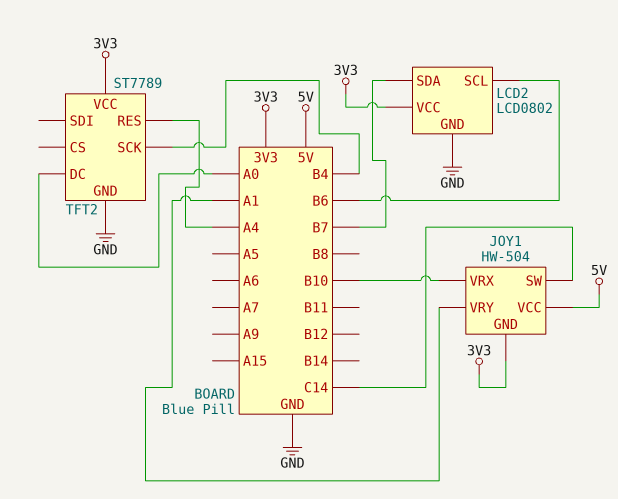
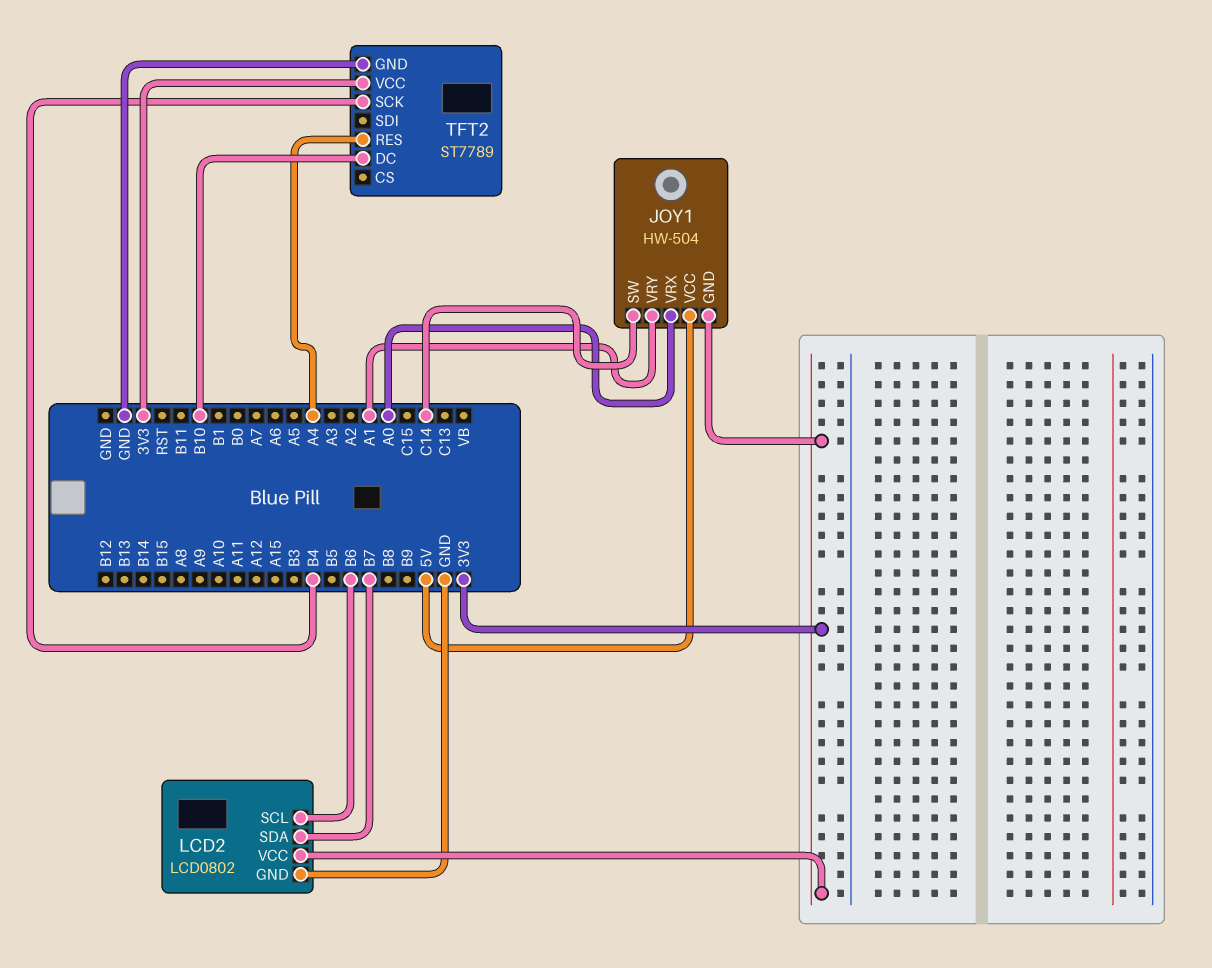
JOY1 pin VRX: B10 -> A0
TFT2 pin DC: A0 -> B10

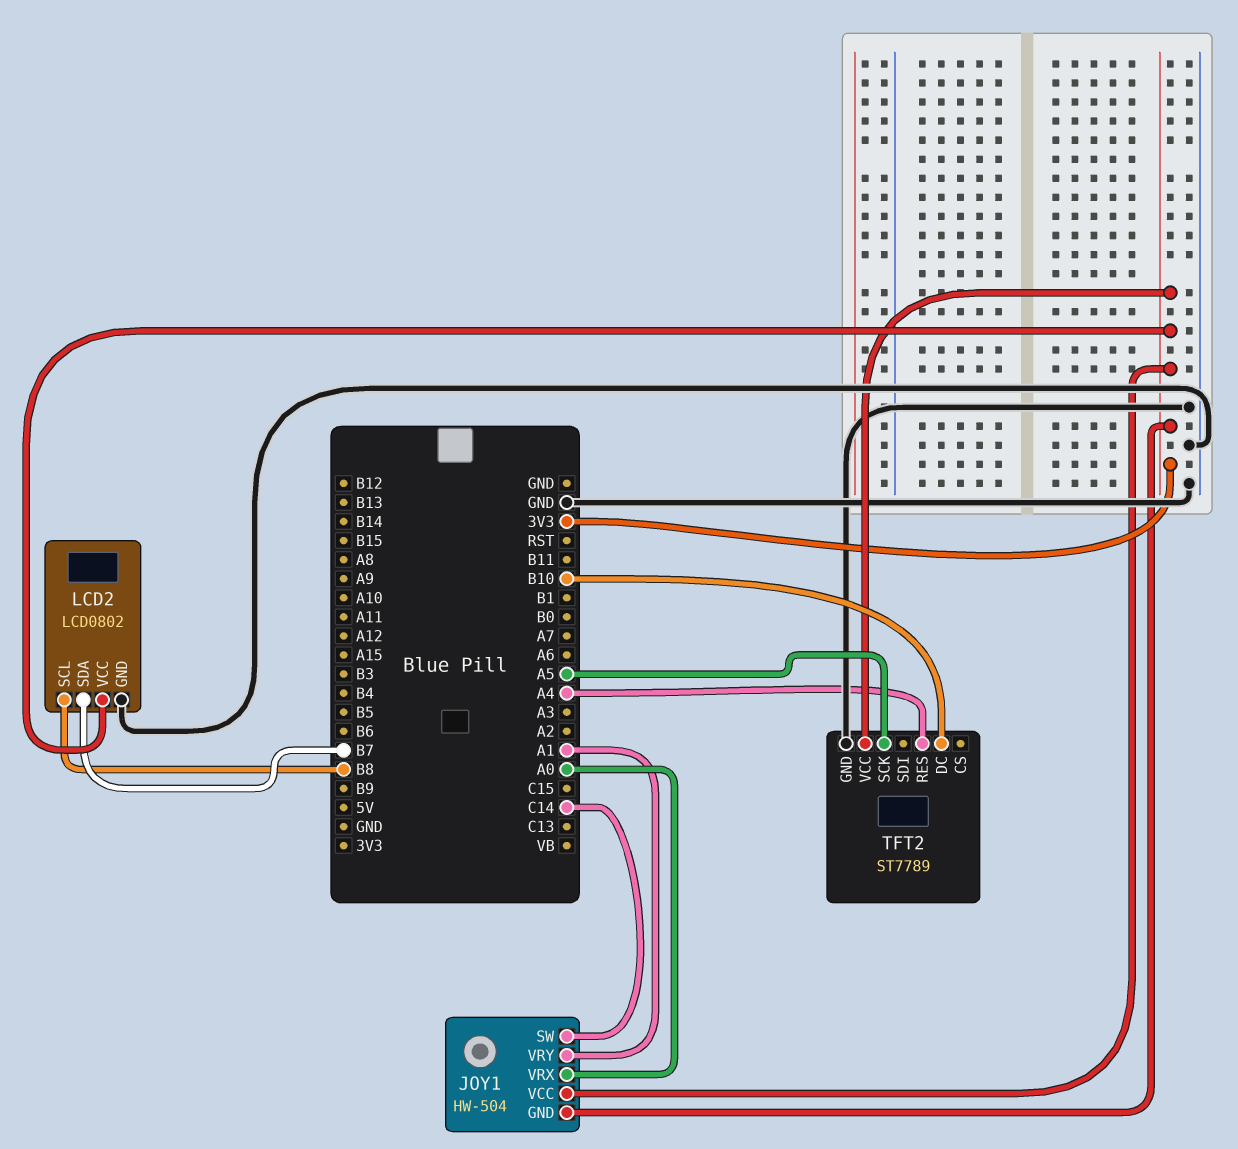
JOY1 pin VCC: 5V -> 3V3
LCD2 pin SCL: B6 -> B8
TFT2 pin SCK: B4 -> A5

